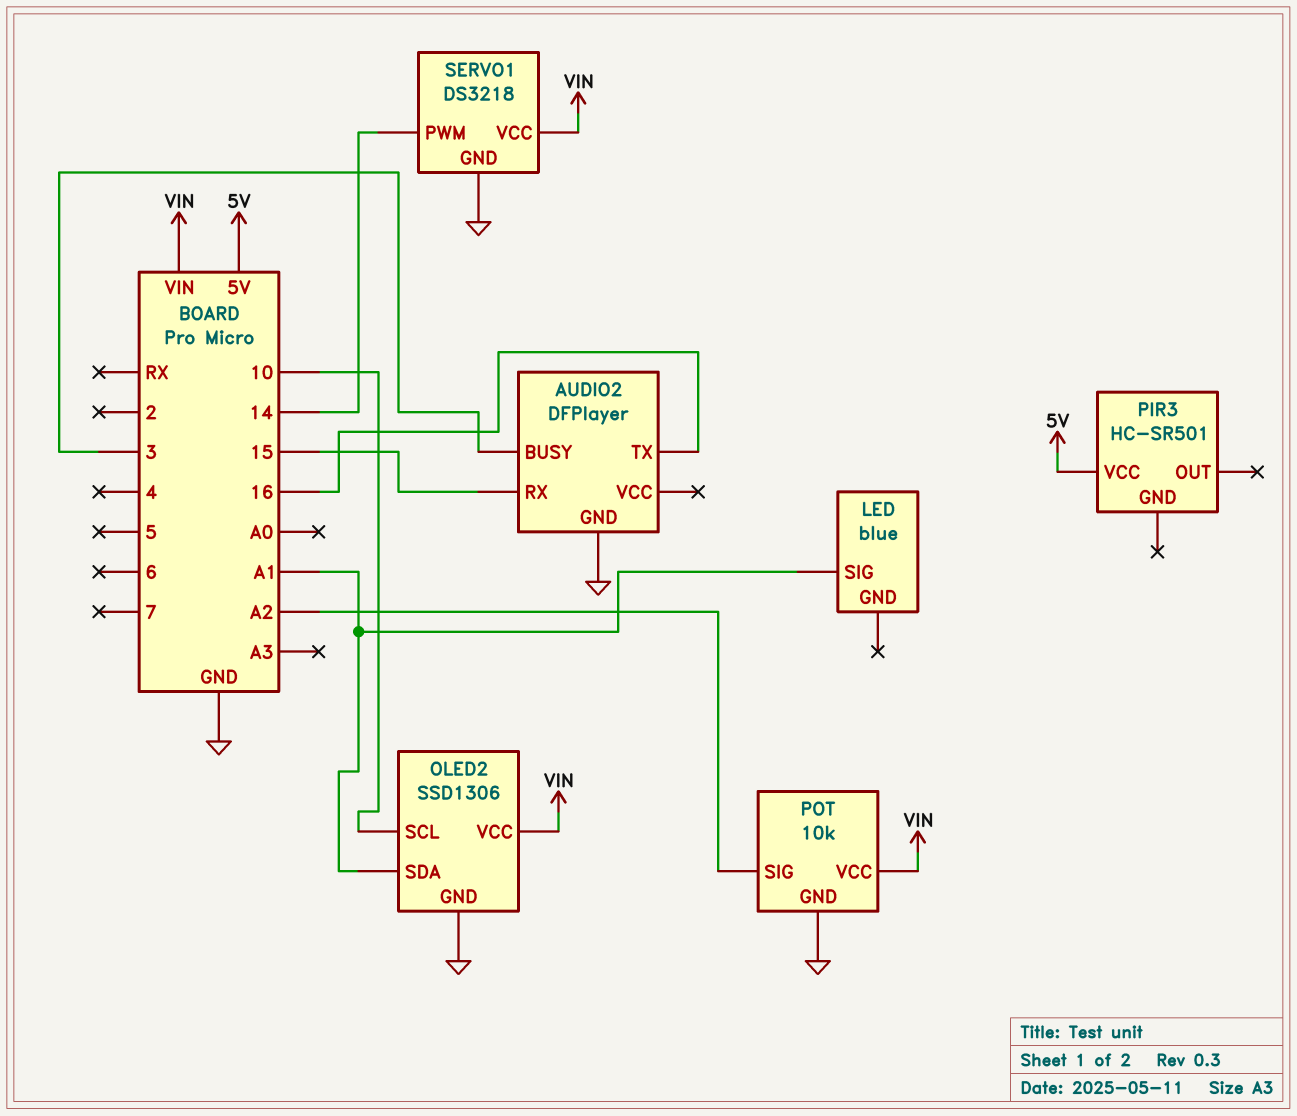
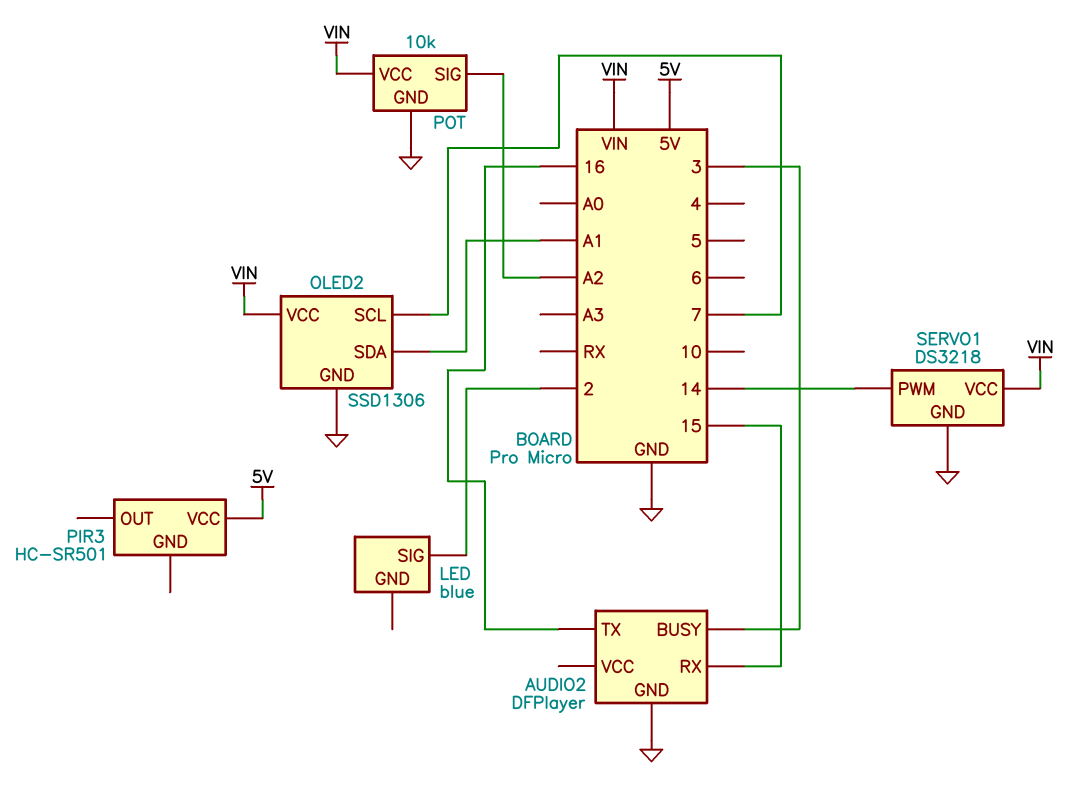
LED pin SIG: A1 -> 2
OLED2 pin SCL: 10 -> 7

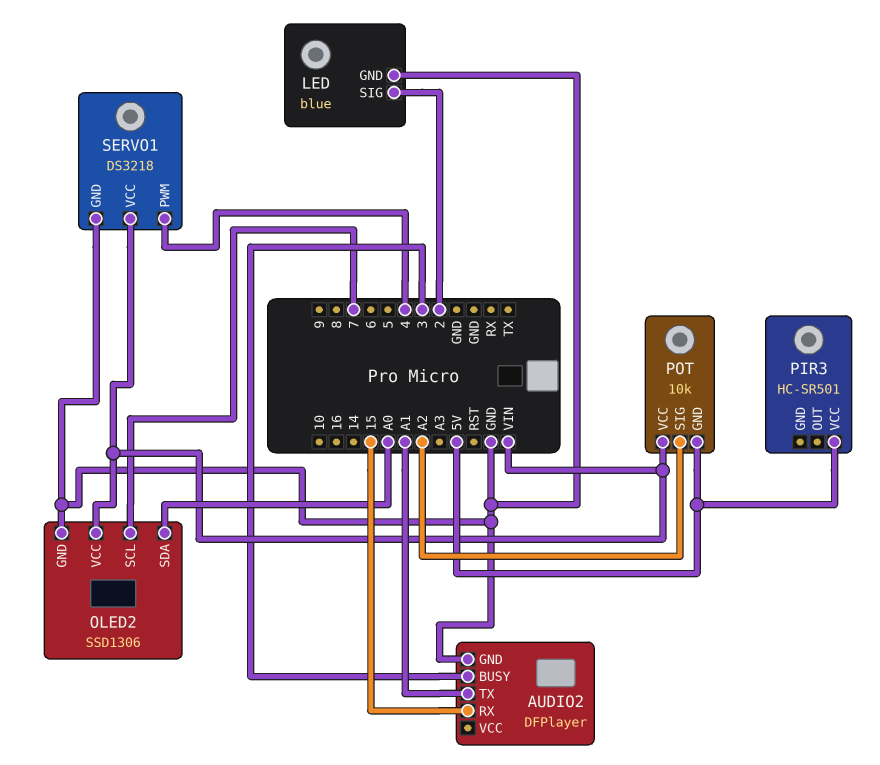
AUDIO2 pin TX: 16 -> A1
LED pin GND: none -> GND
OLED2 pin SDA: A1 -> A0
POT pin GND: GND -> 5V
SERVO1 pin PWM: 14 -> 4

